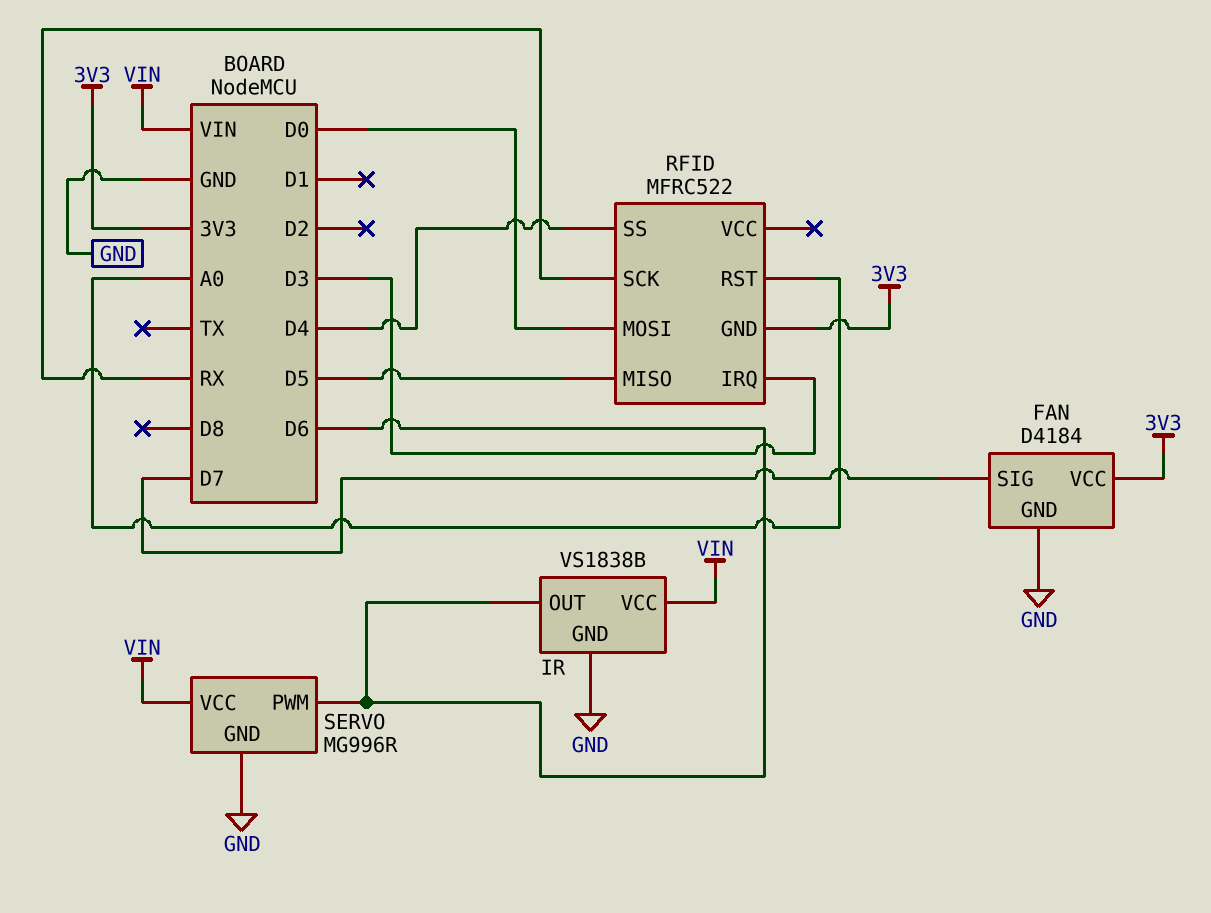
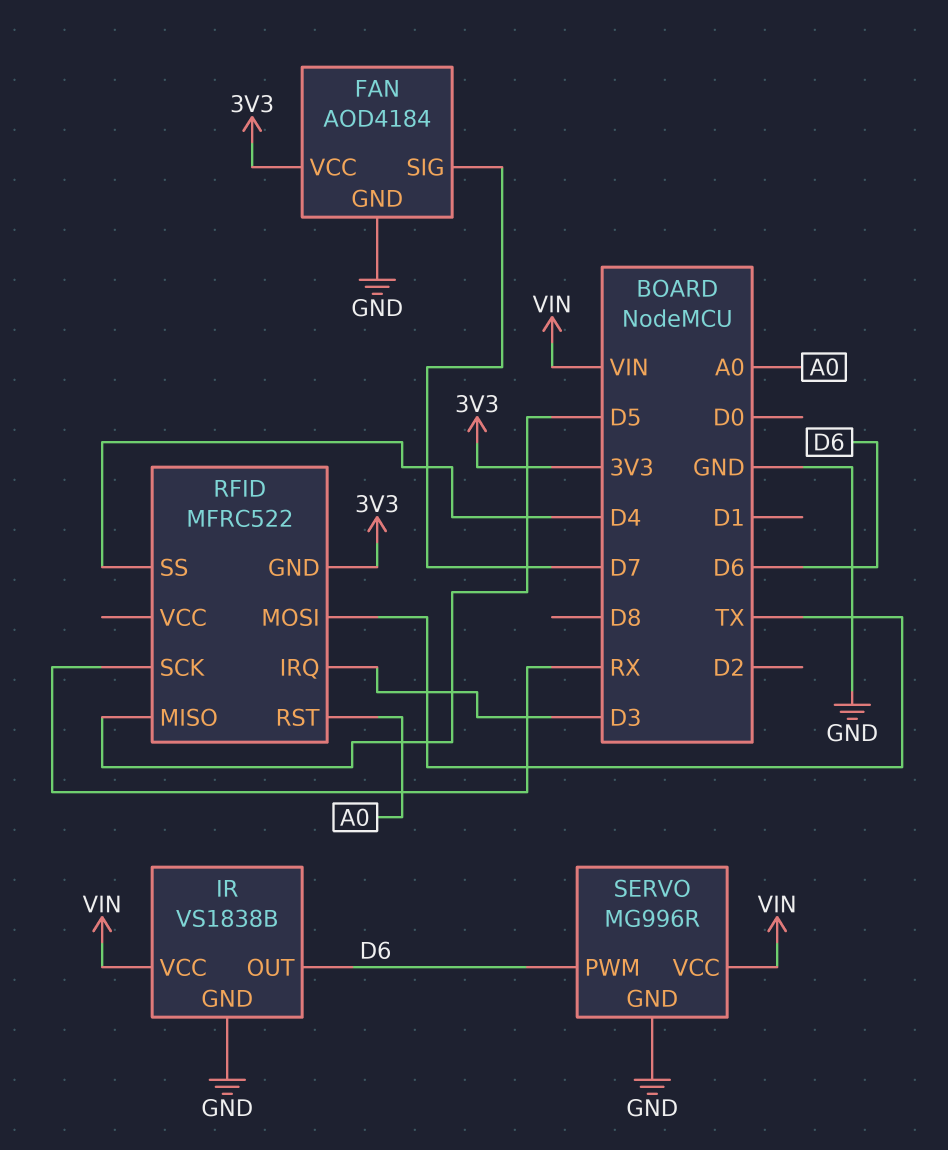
FAN: D4184 -> AOD4184
RFID pin MOSI: D0 -> TX

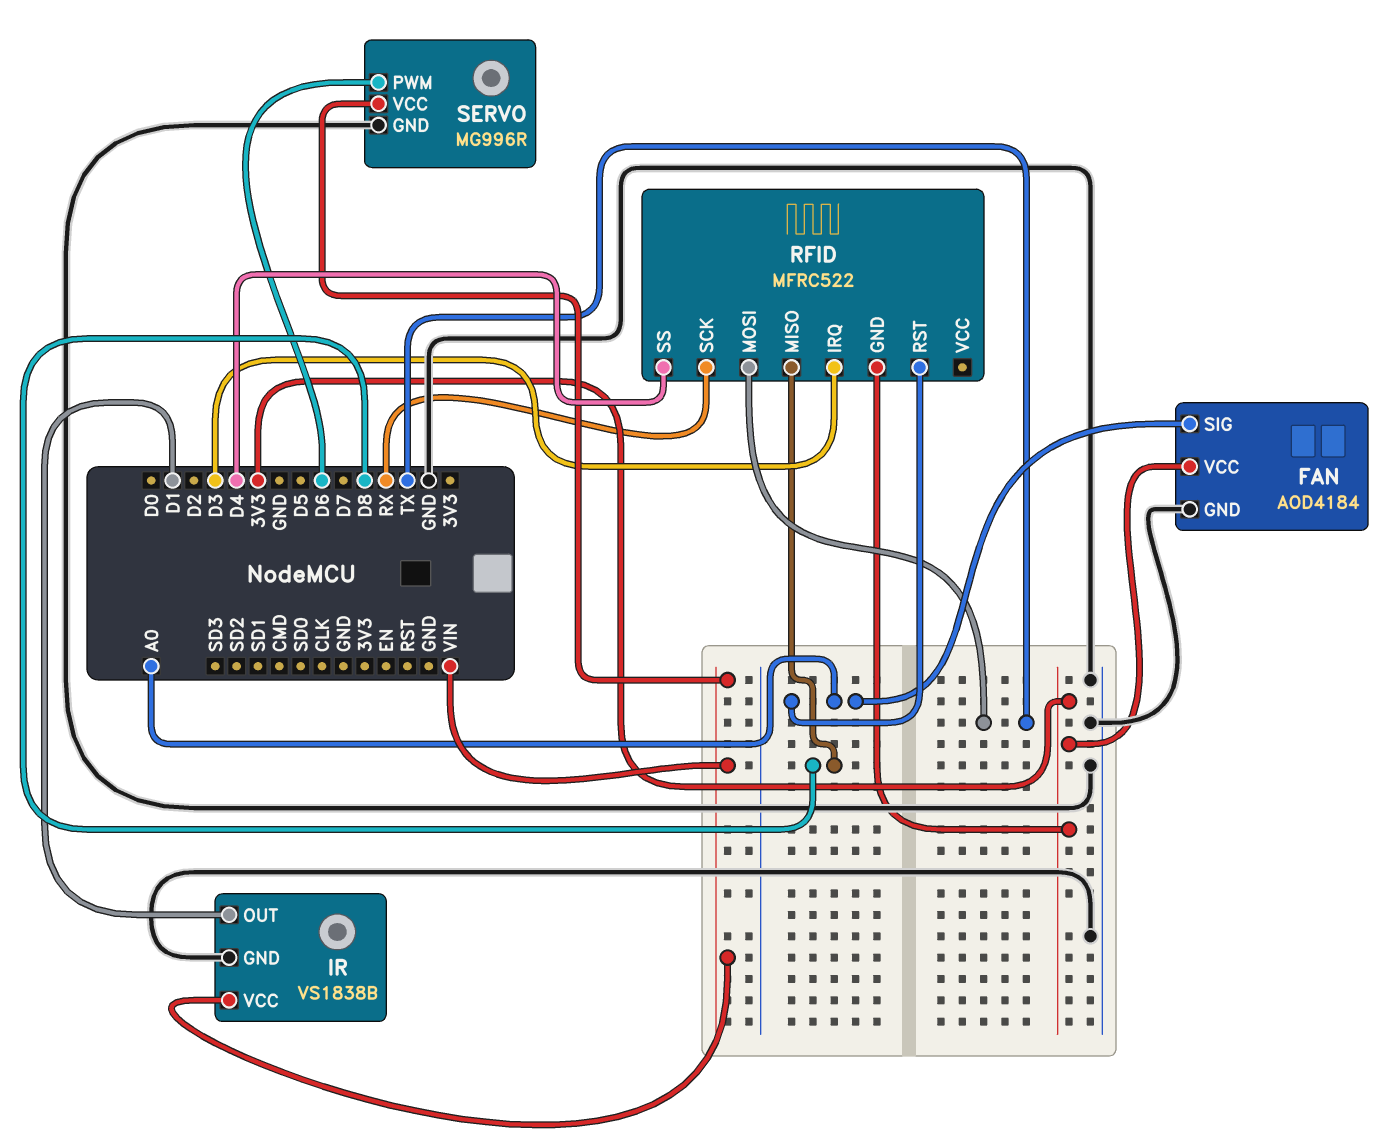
FAN pin SIG: D7 -> A0
IR pin OUT: D6 -> D1
RFID pin MISO: D5 -> D8

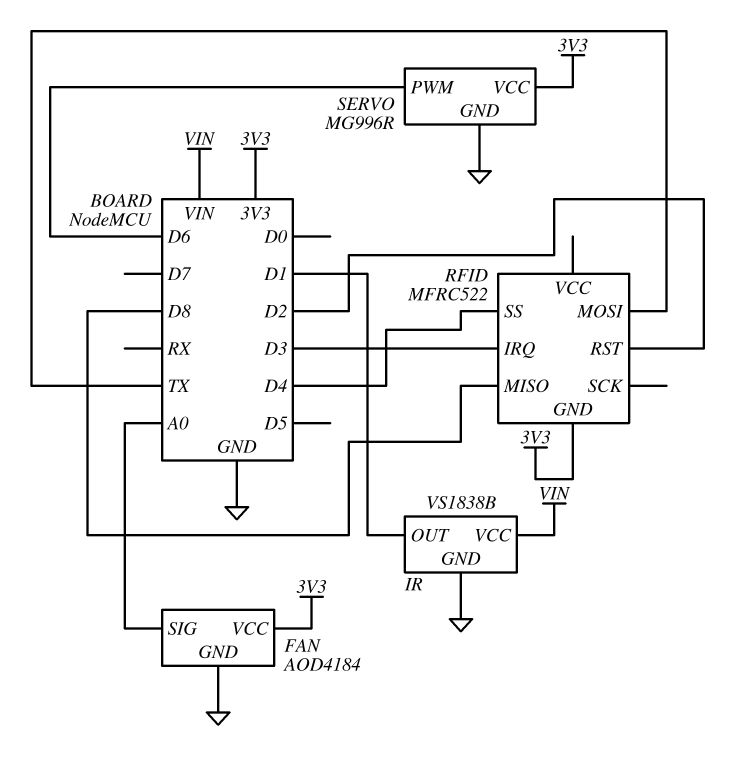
RFID pin RST: A0 -> D2
RFID pin SCK: RX -> none
SERVO pin VCC: VIN -> 3V3

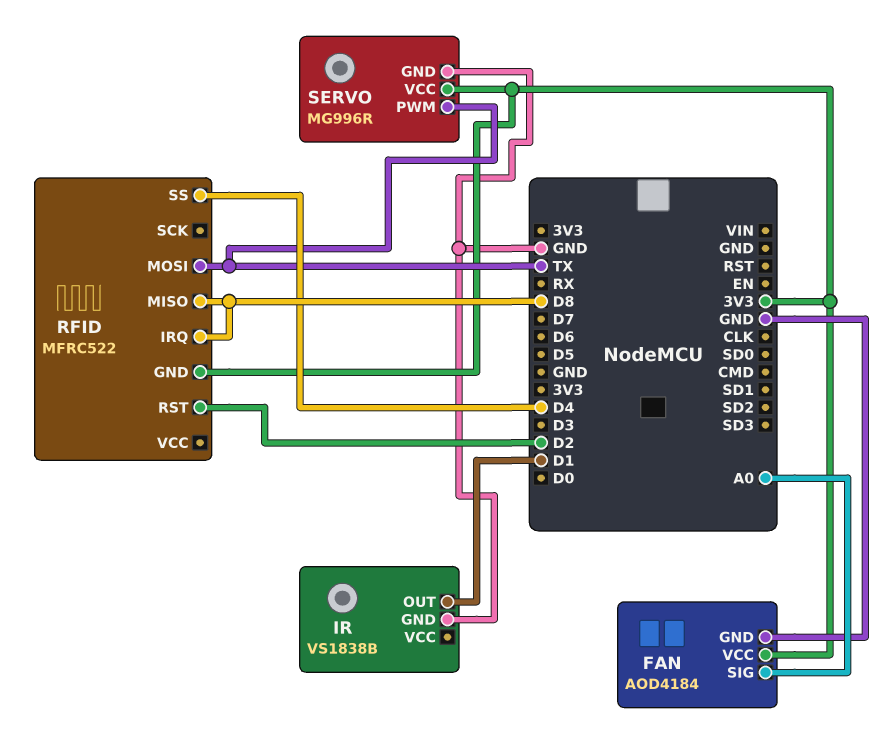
IR pin VCC: VIN -> none
RFID pin IRQ: D3 -> D8
SERVO pin PWM: D6 -> TX

